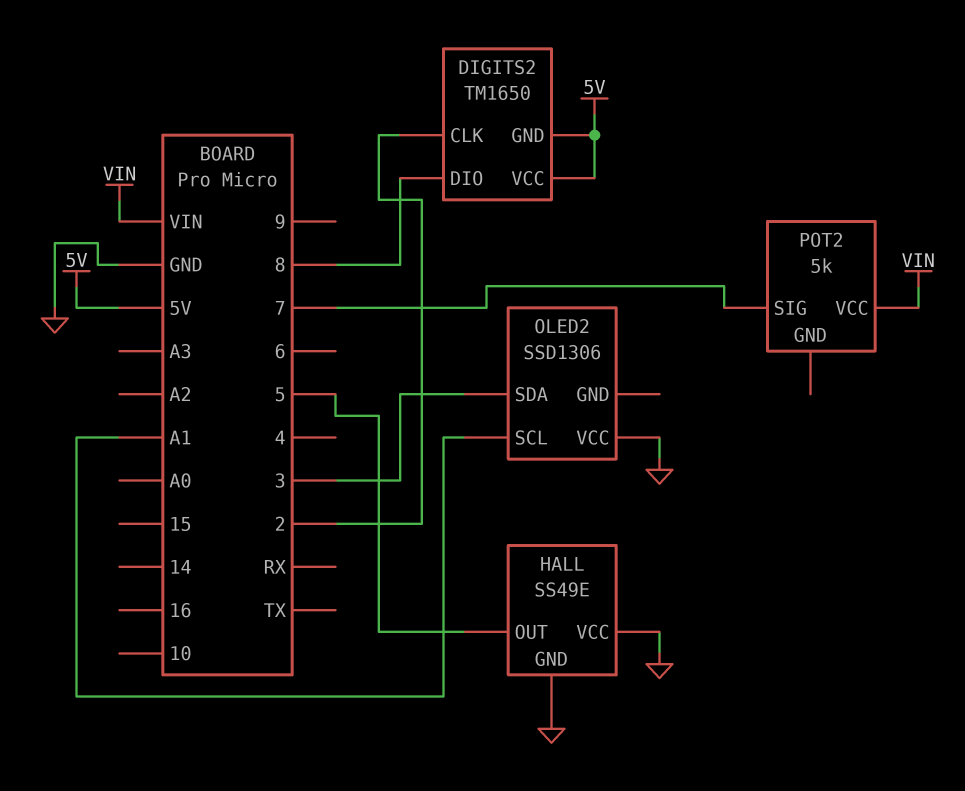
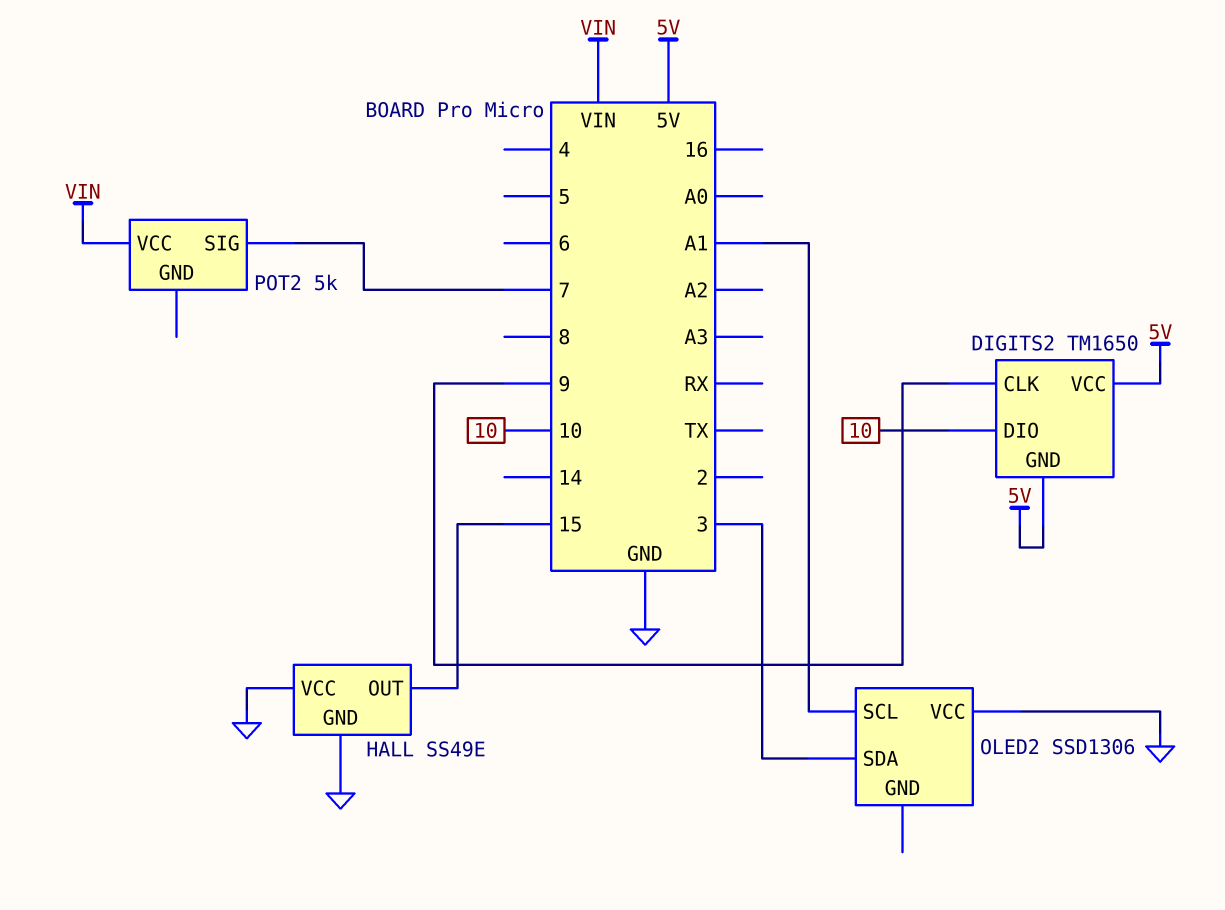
DIGITS2 pin CLK: 2 -> 9
DIGITS2 pin DIO: 8 -> 10
HALL pin OUT: 5 -> 15

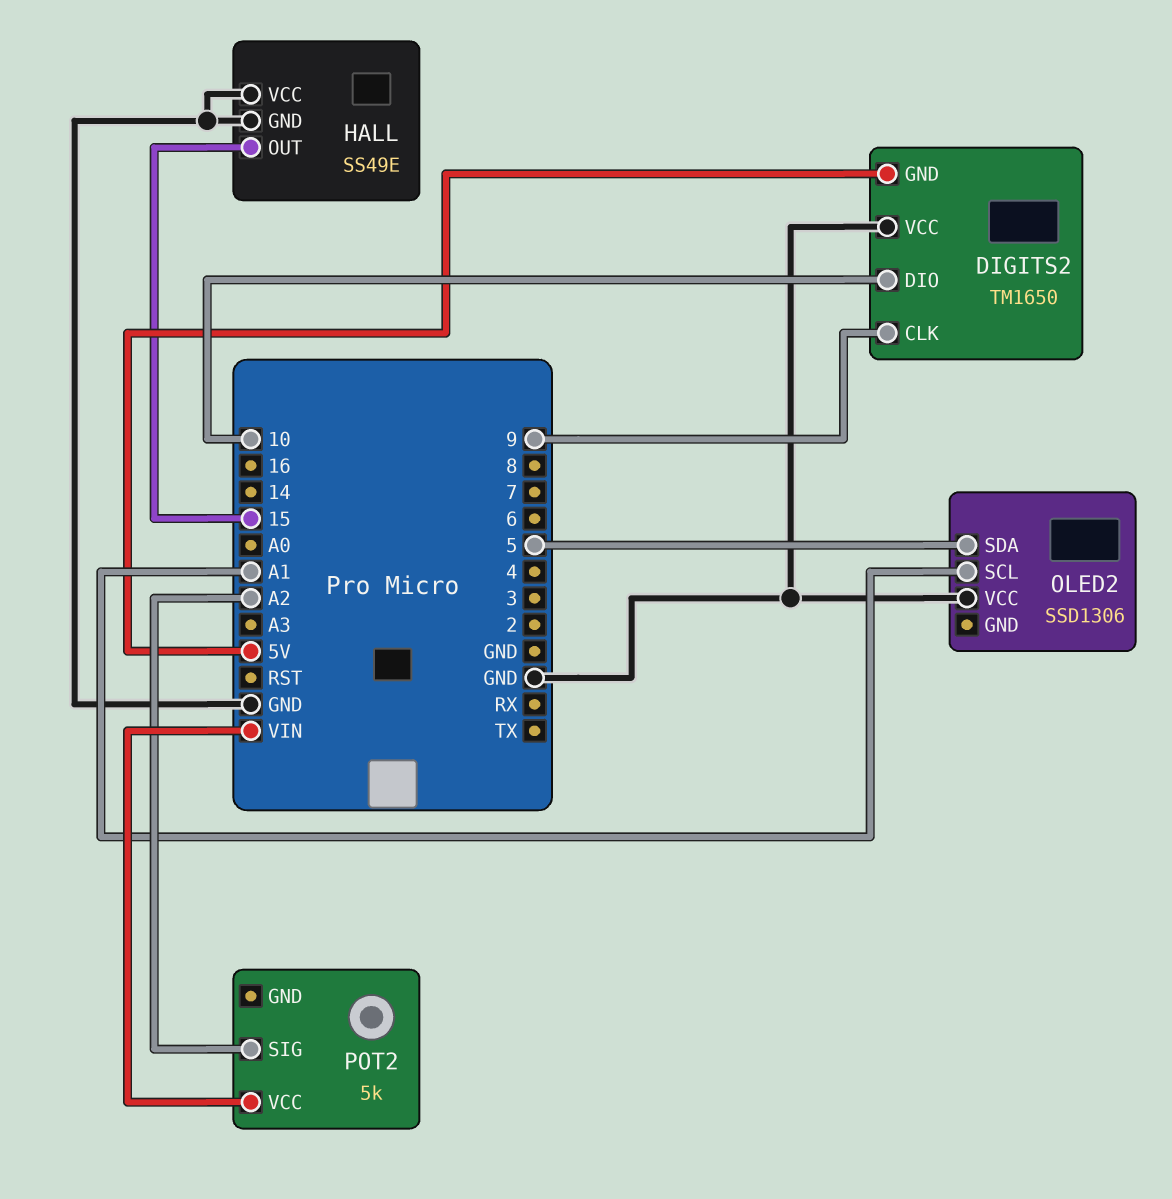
DIGITS2 pin VCC: 5V -> GND
OLED2 pin SDA: 3 -> 5
POT2 pin SIG: 7 -> A2

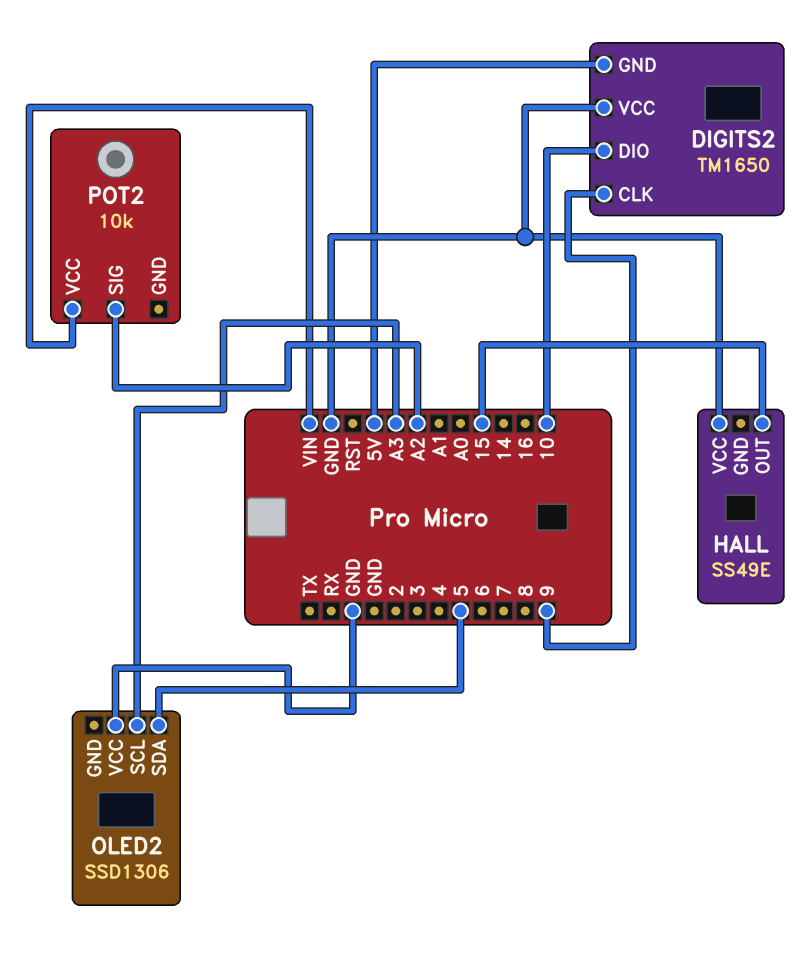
HALL pin GND: GND -> none
OLED2 pin SCL: A1 -> A3
POT2: 5k -> 10k

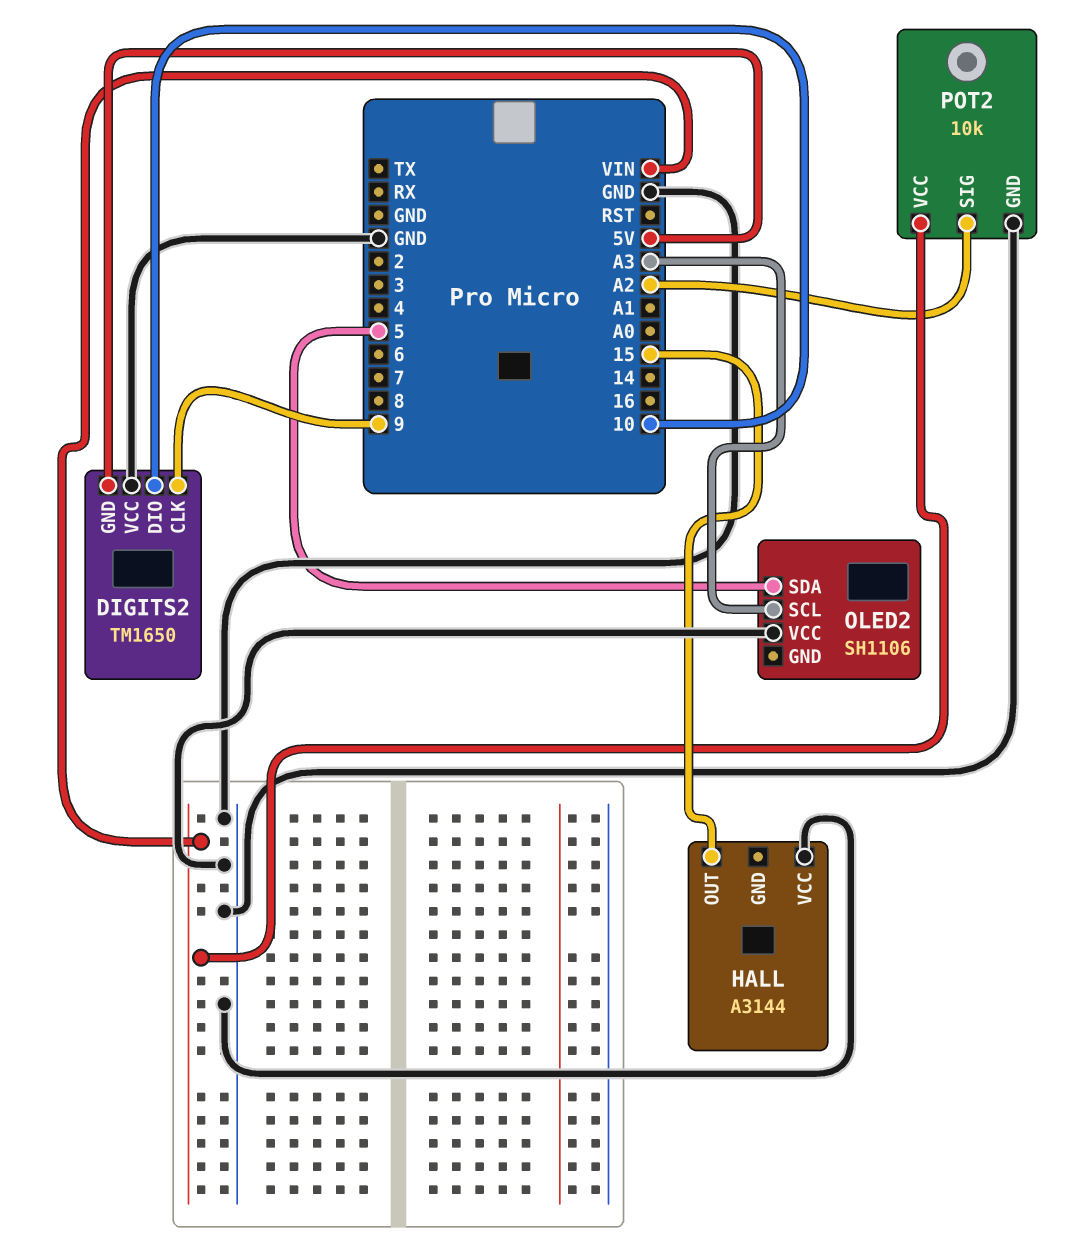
HALL: SS49E -> A3144
OLED2: SSD1306 -> SH1106
POT2 pin GND: none -> GND

